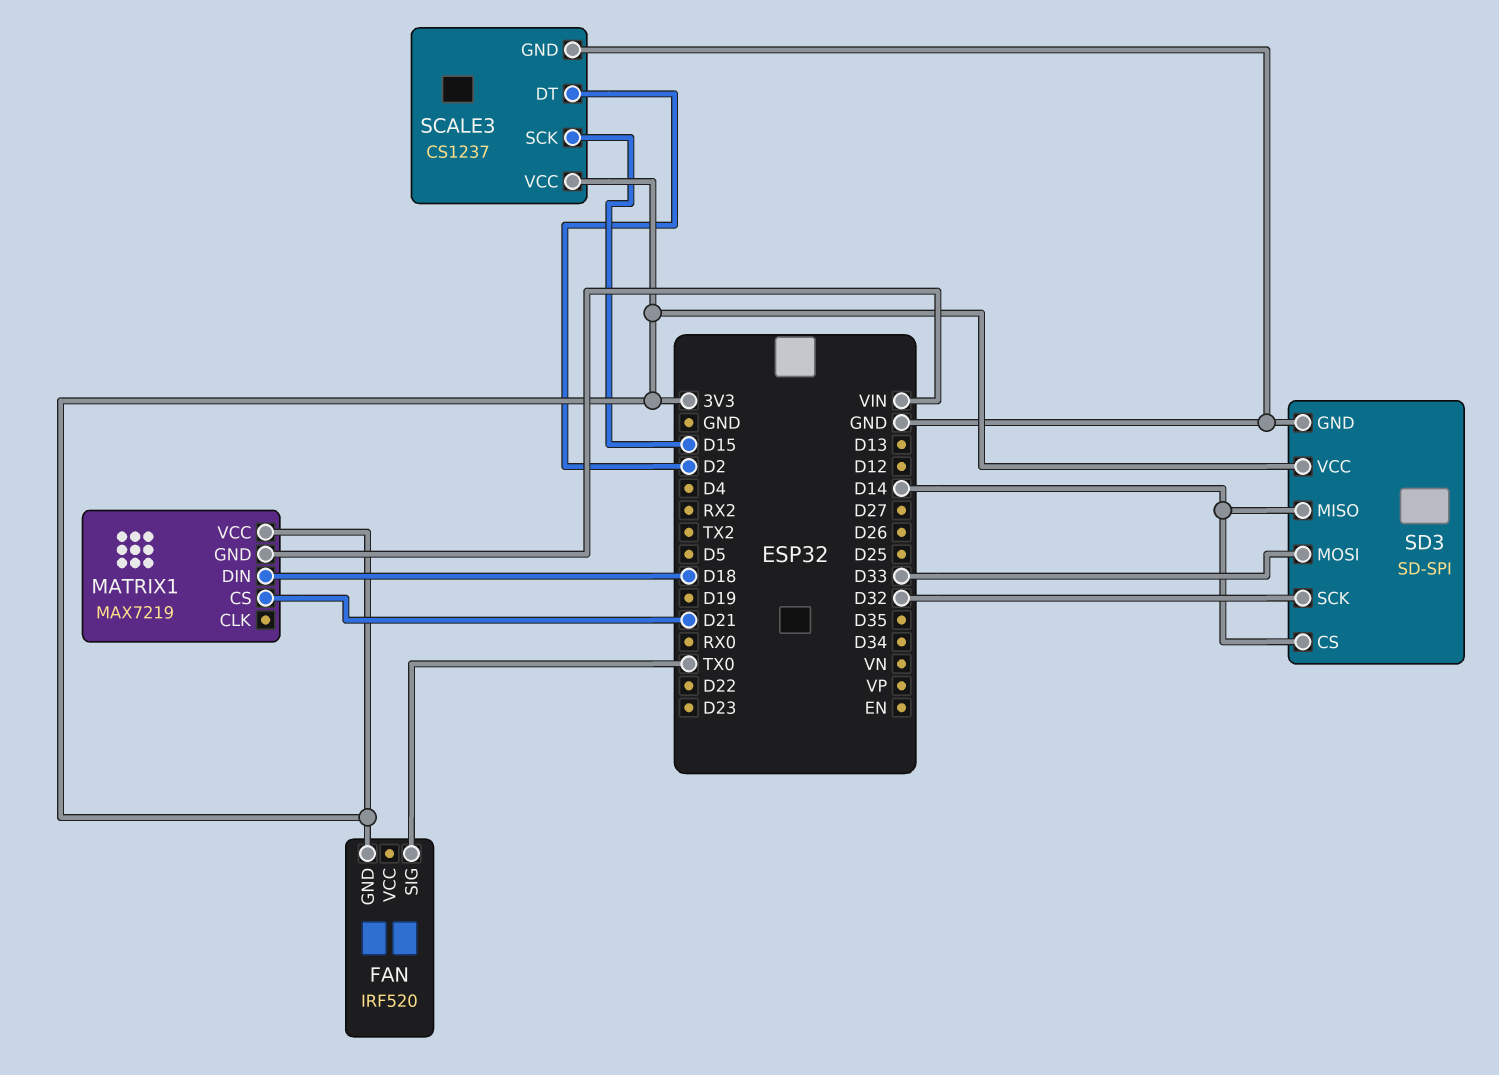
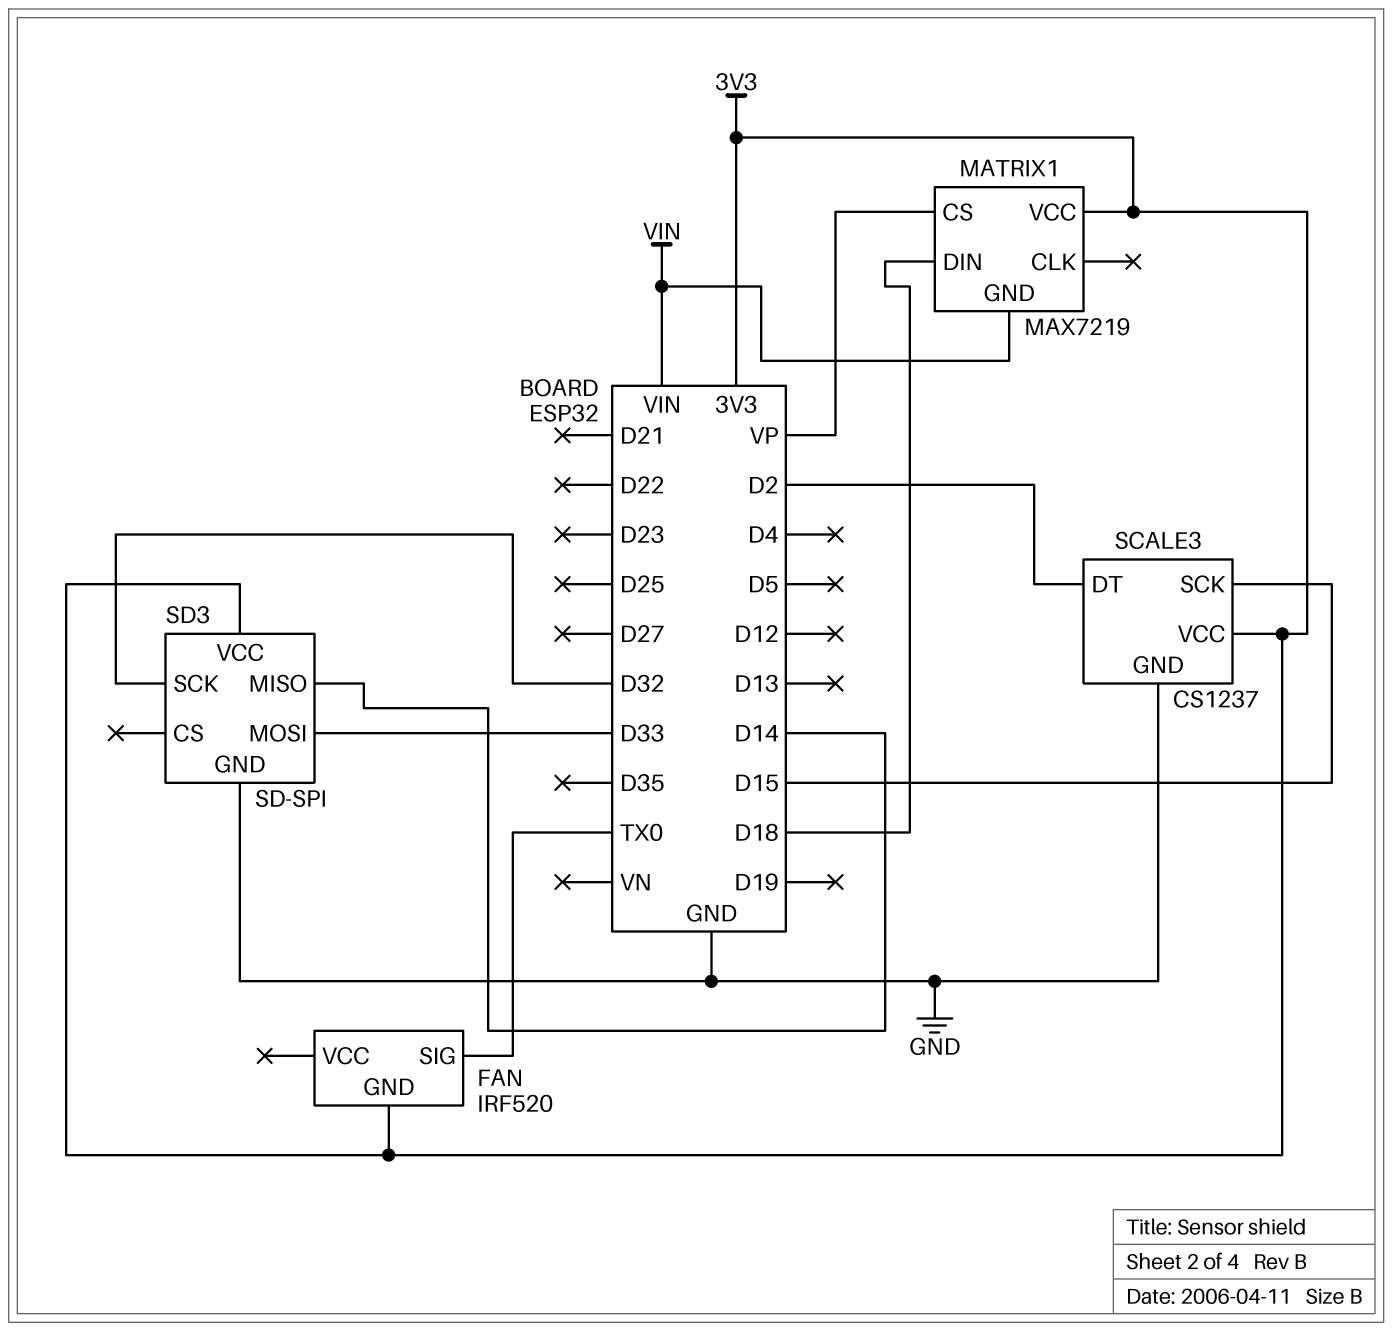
MATRIX1 pin CS: D21 -> VP
SD3 pin CS: D14 -> none

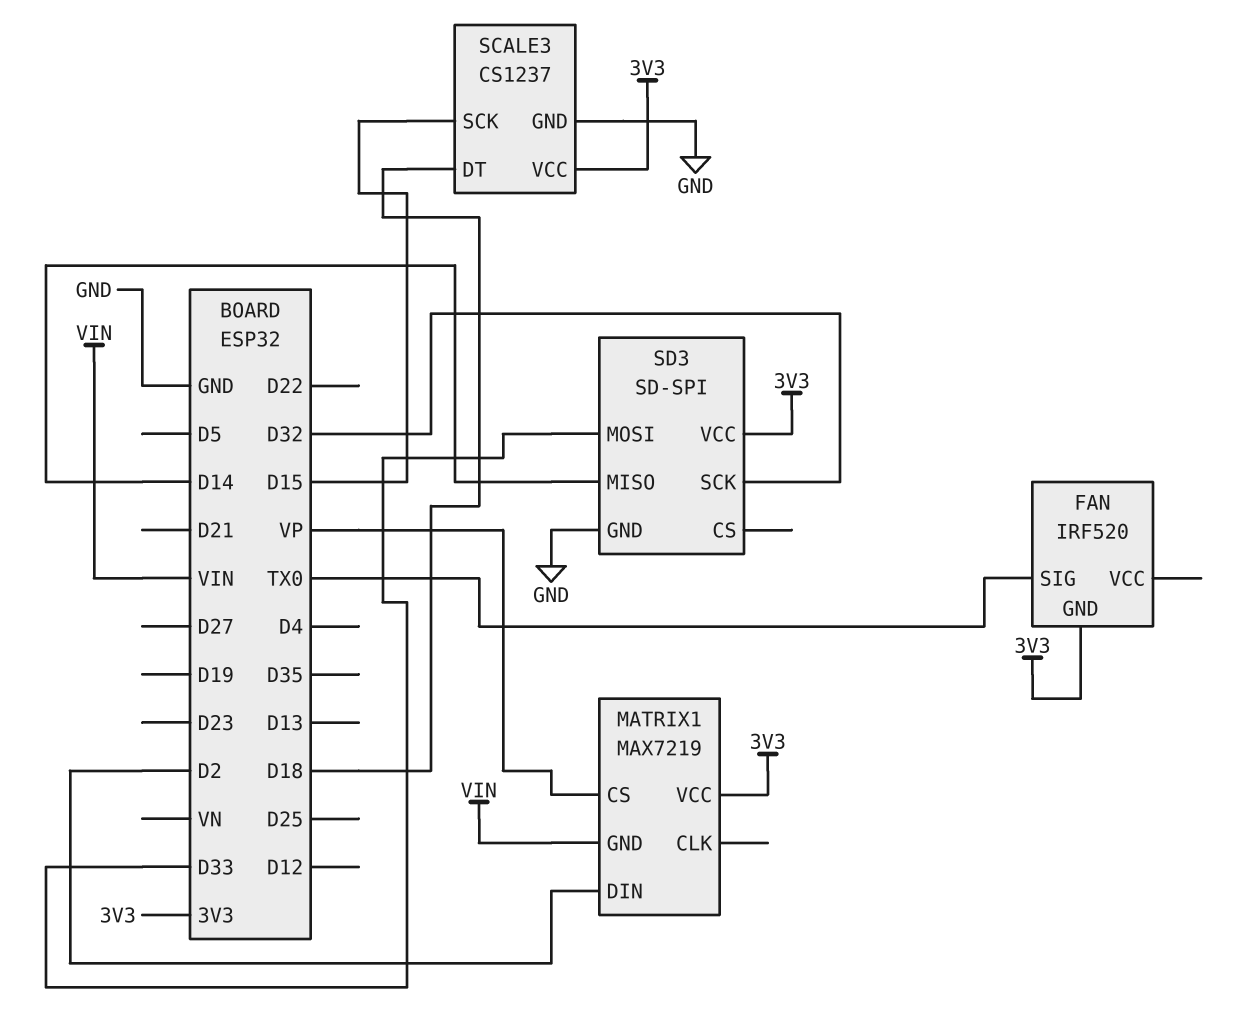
MATRIX1 pin DIN: D18 -> D2
SCALE3 pin DT: D2 -> D18

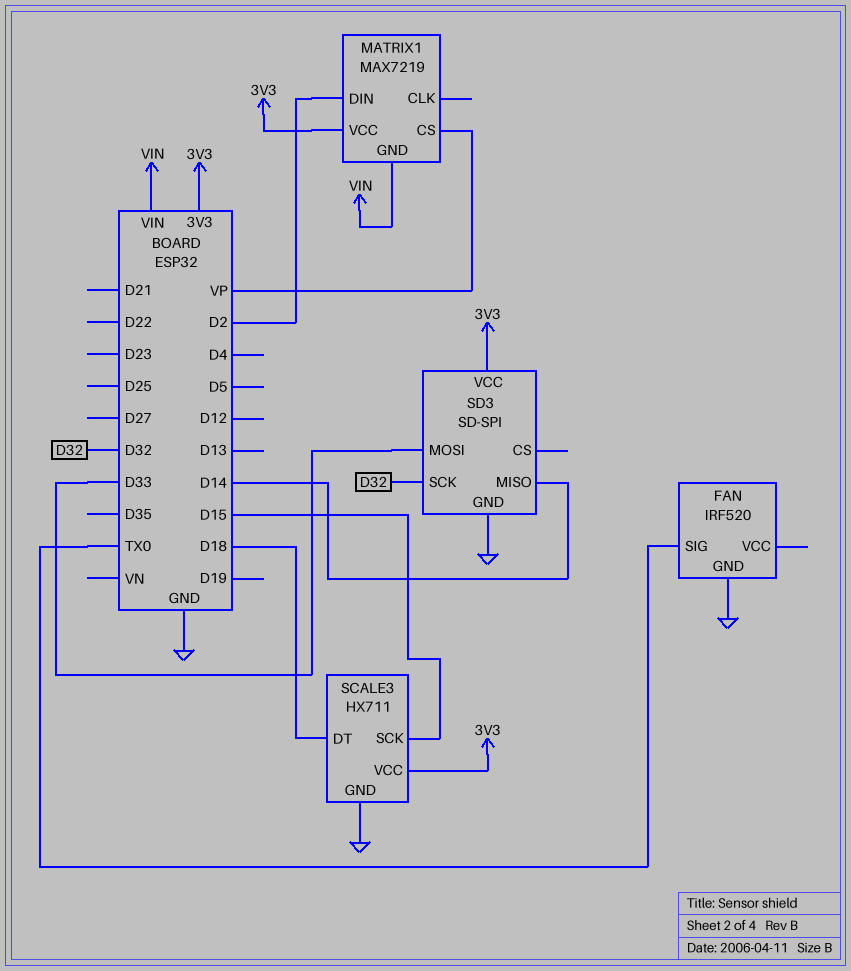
FAN pin GND: 3V3 -> GND
SCALE3: CS1237 -> HX711

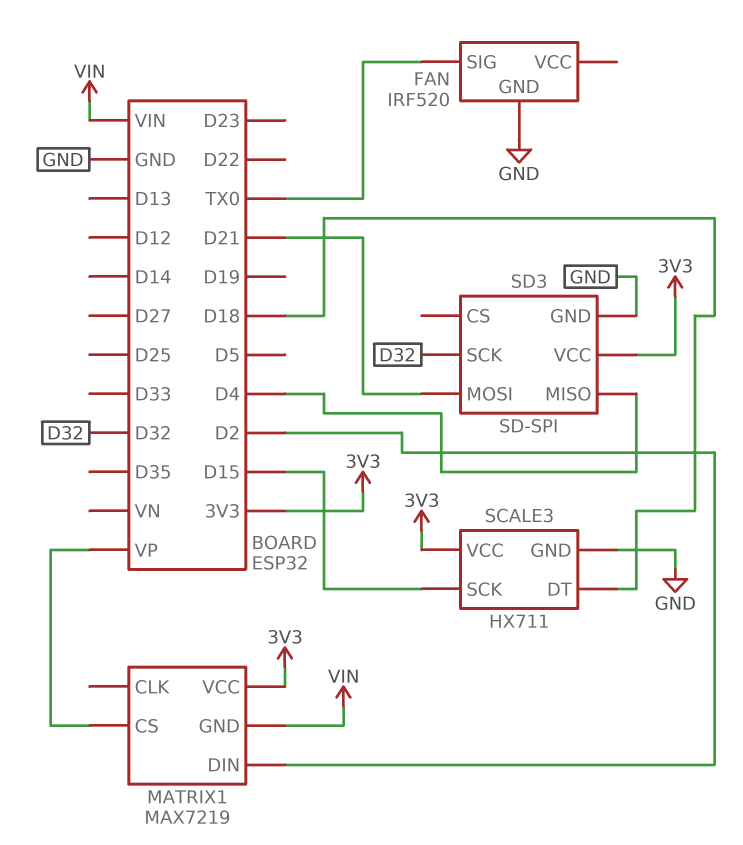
SD3 pin MISO: D14 -> D4
SD3 pin MOSI: D33 -> D21

